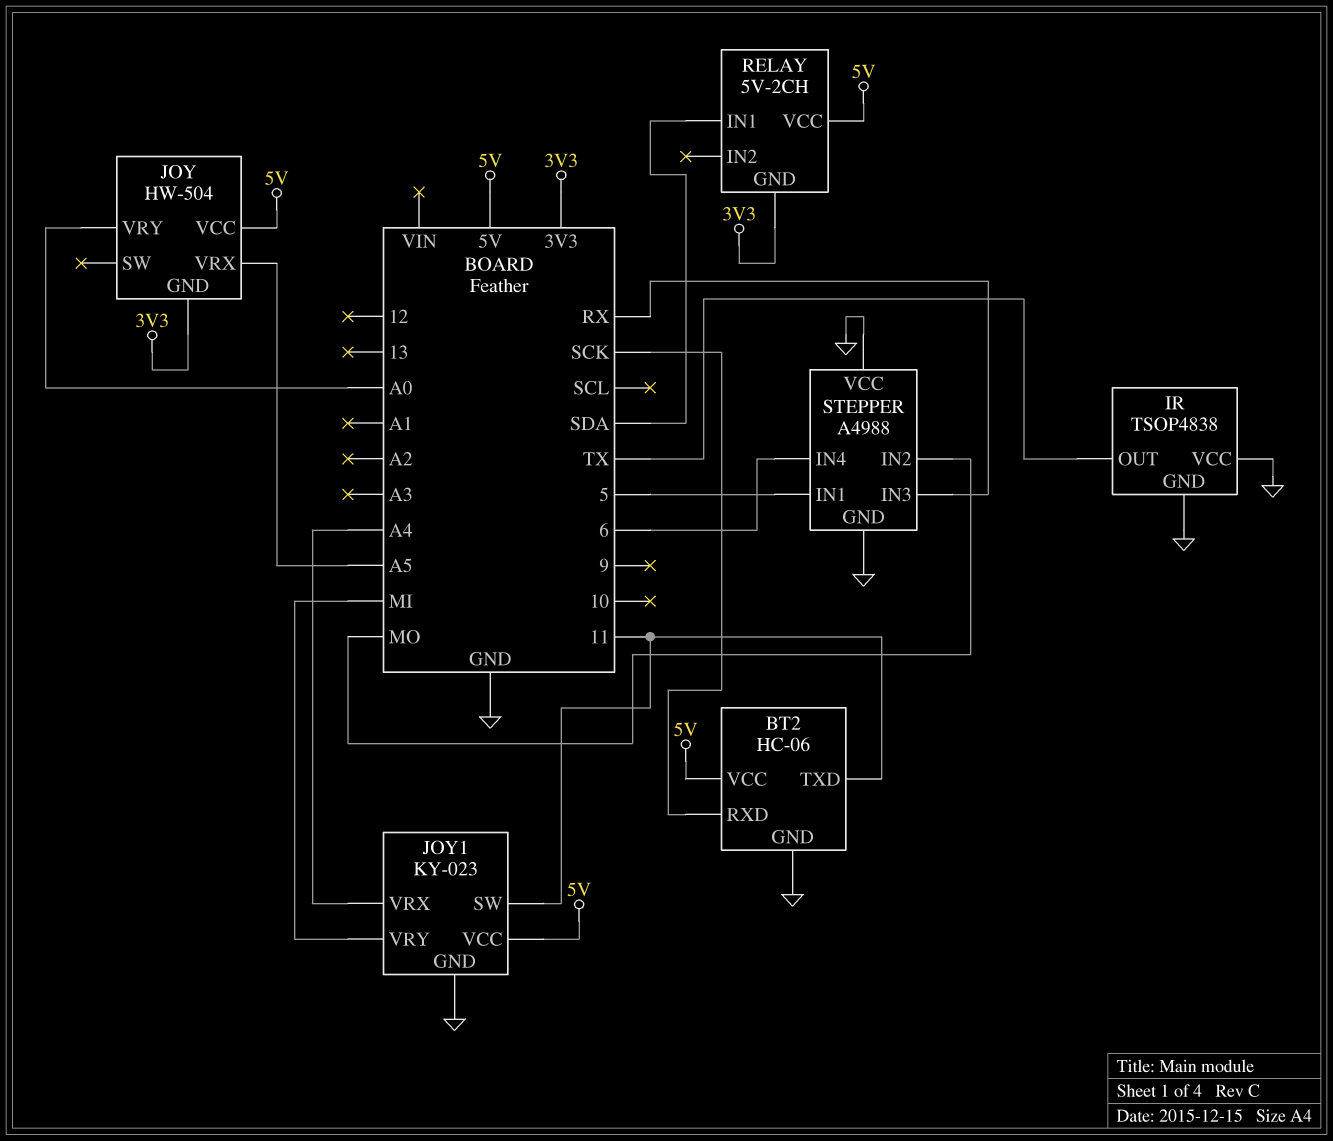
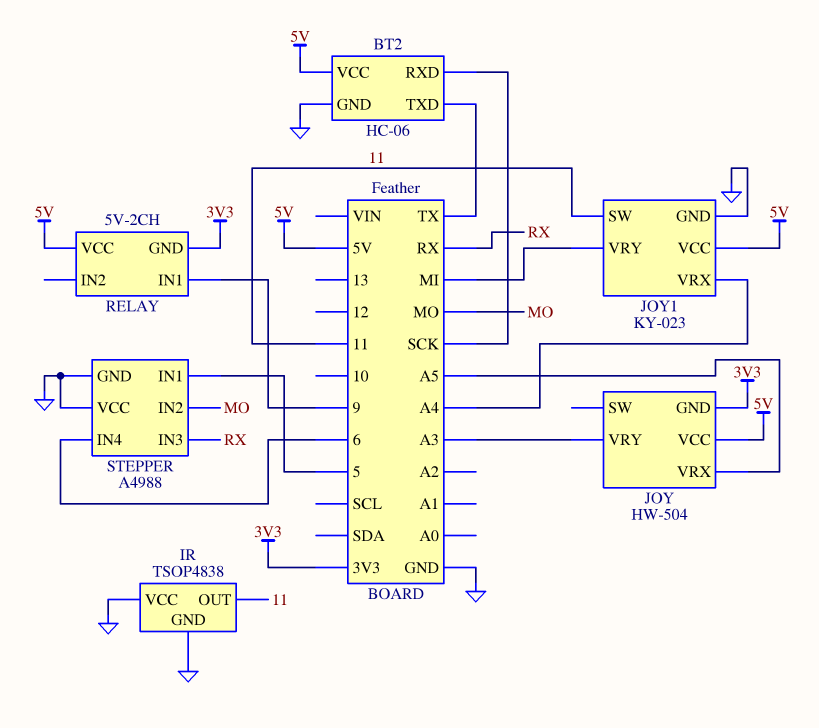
BT2 pin TXD: 11 -> TX
IR pin OUT: TX -> 11
JOY pin VRY: A0 -> A3
RELAY pin IN1: SDA -> 9

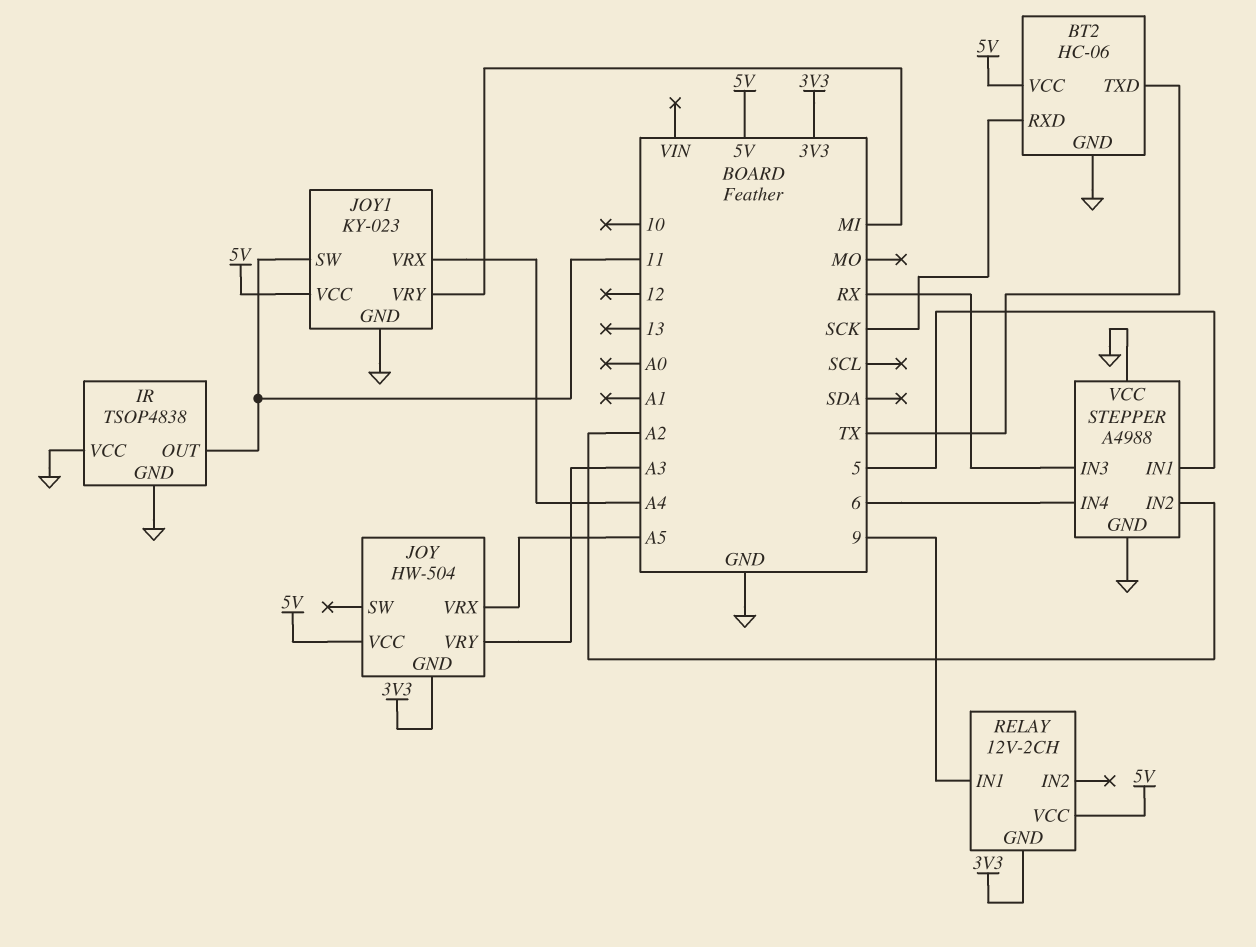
RELAY: 5V-2CH -> 12V-2CH
STEPPER pin IN2: MO -> A2

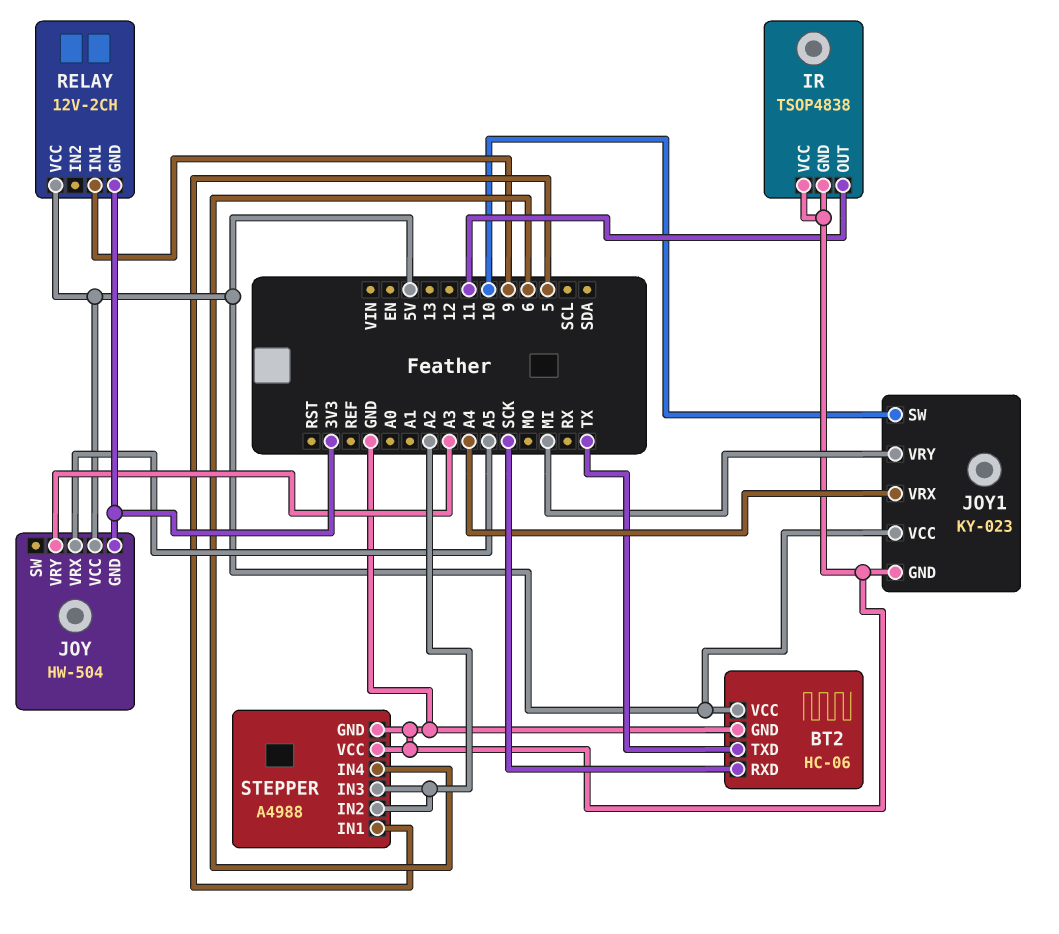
JOY1 pin SW: 11 -> 10
STEPPER pin IN3: RX -> A2

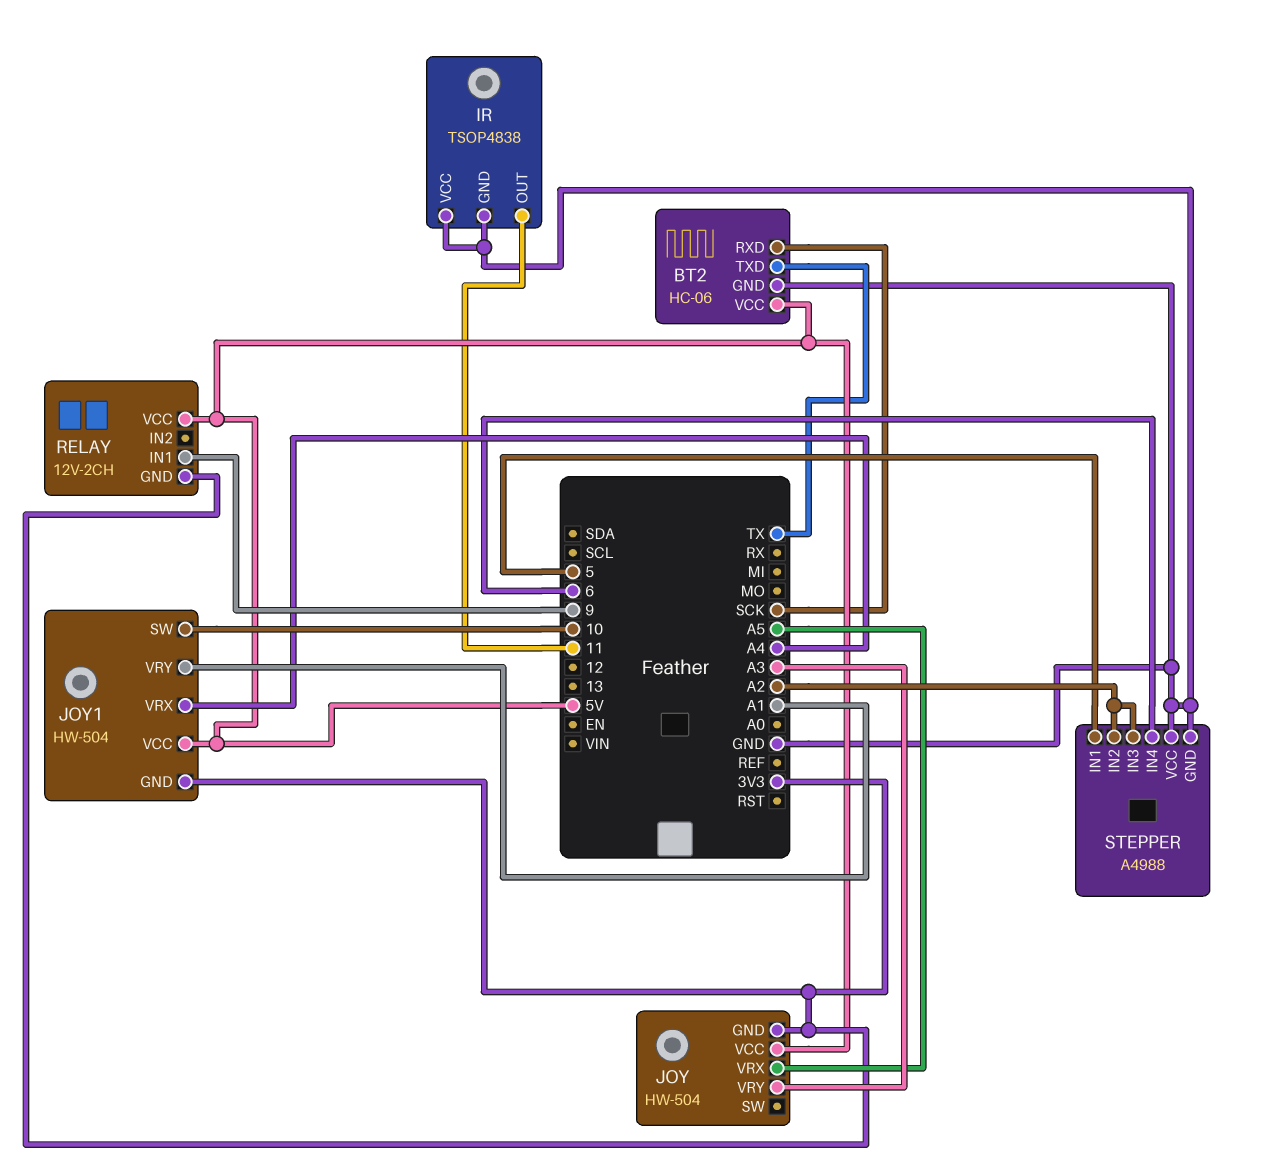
JOY1: KY-023 -> HW-504
JOY1 pin GND: GND -> 3V3
JOY1 pin VRY: MI -> A1

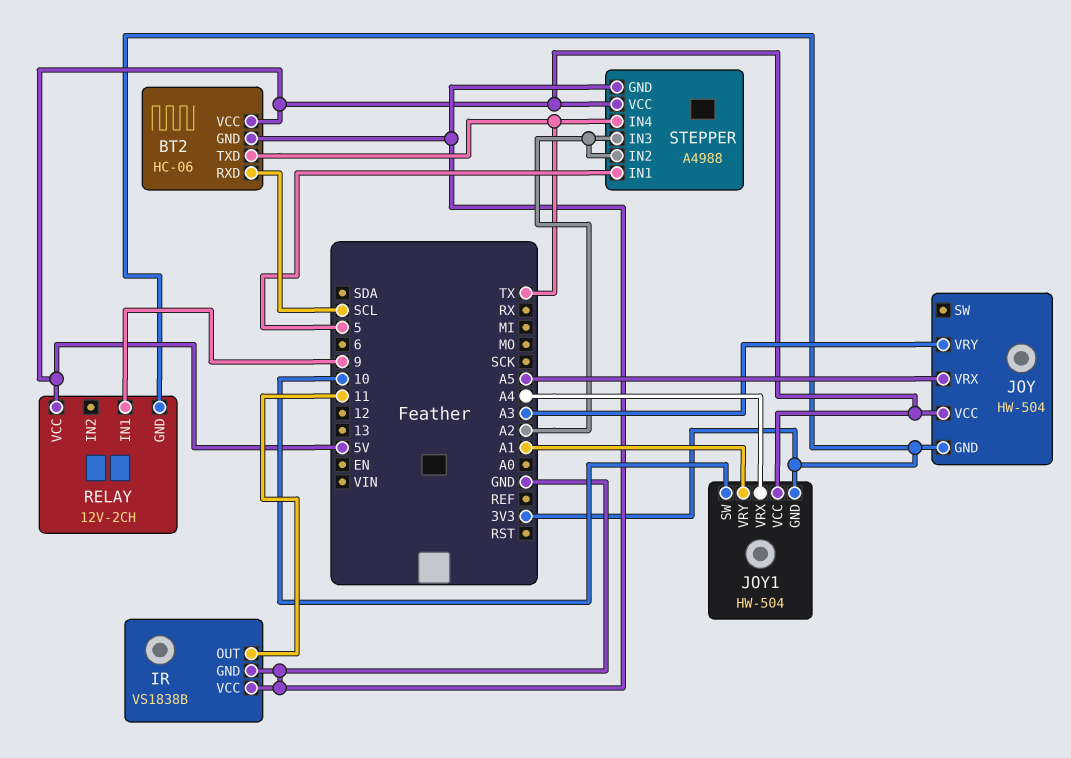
BT2 pin RXD: SCK -> SCL
IR: TSOP4838 -> VS1838B
STEPPER pin IN4: 6 -> TX
STEPPER pin VCC: GND -> 5V

